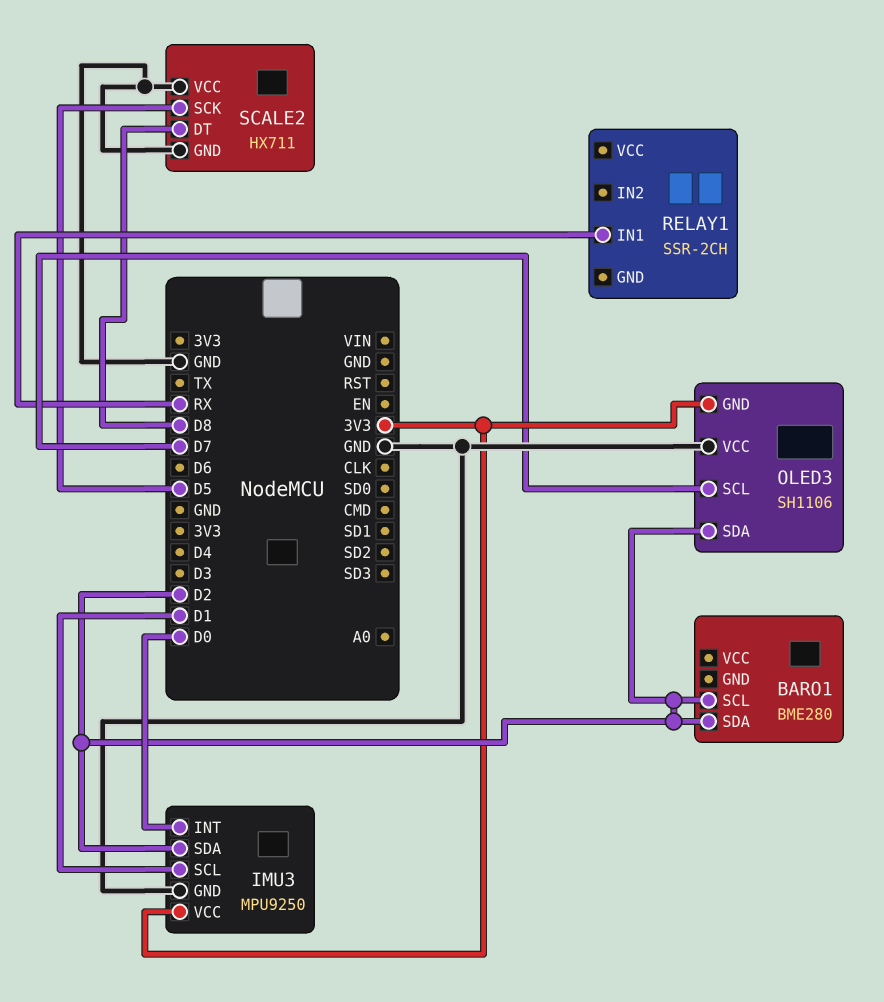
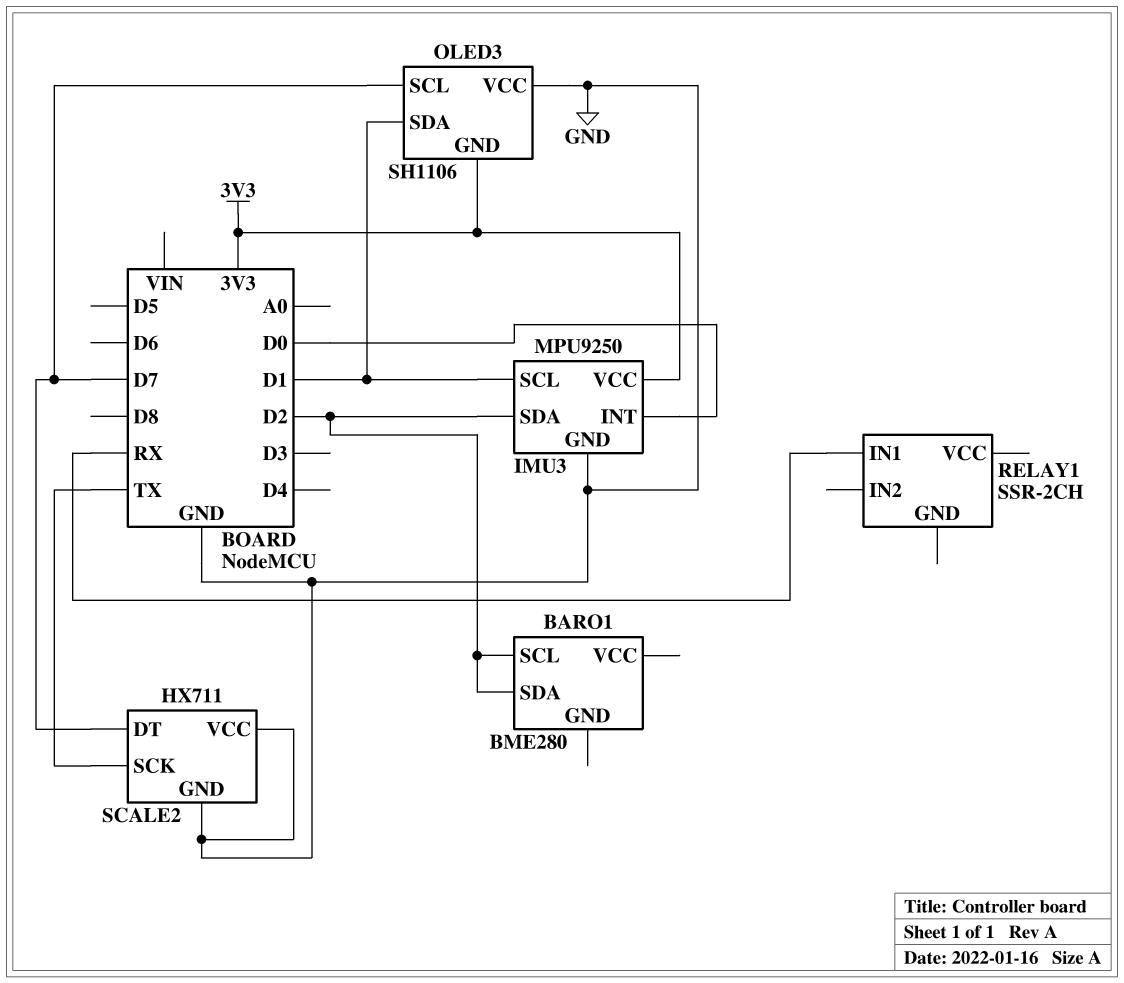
OLED3 pin SDA: D2 -> D1
SCALE2 pin DT: D8 -> D7
SCALE2 pin SCK: D5 -> TX

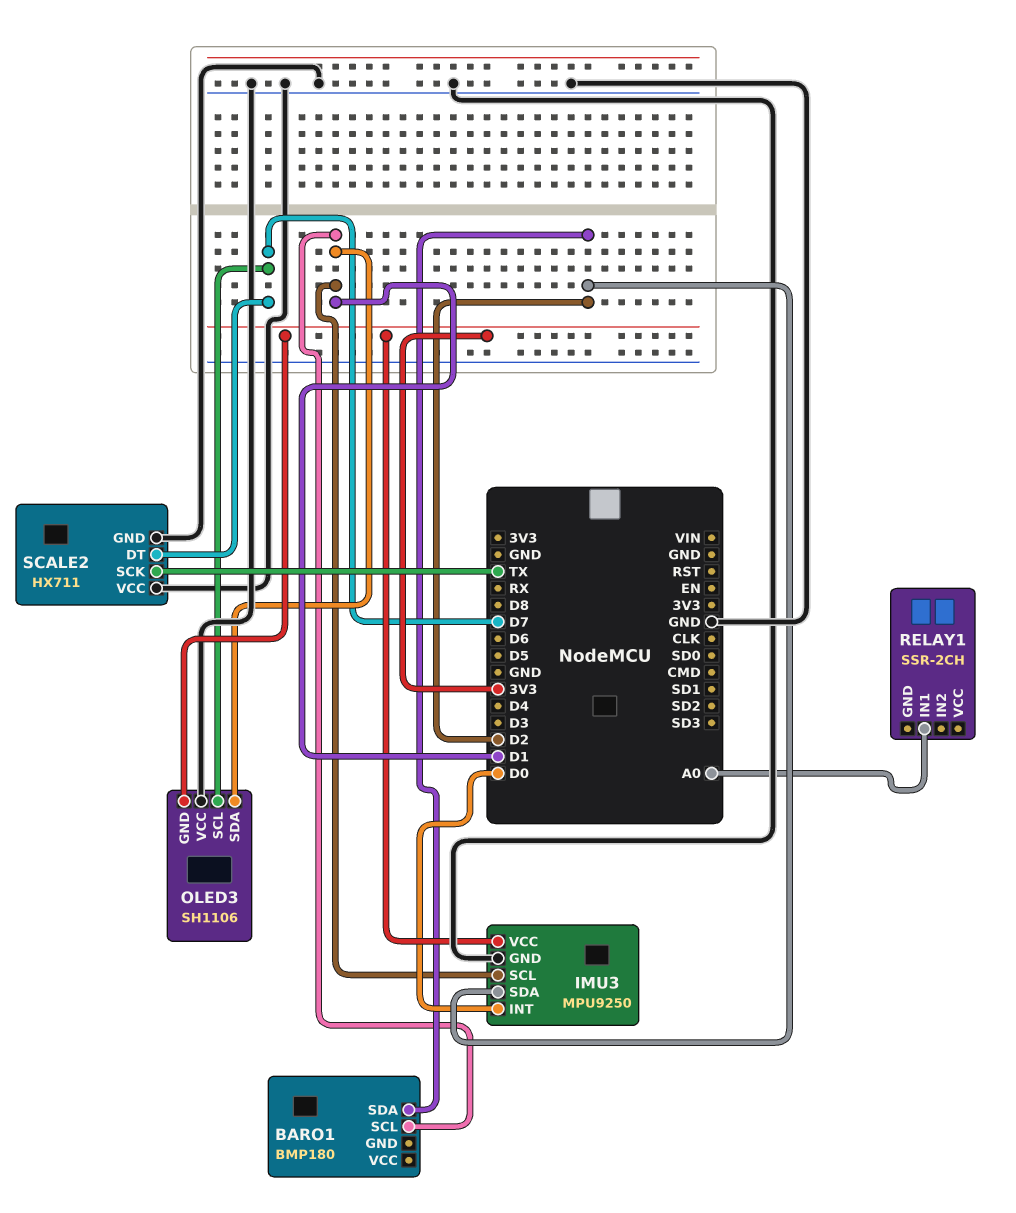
BARO1: BME280 -> BMP180
BARO1 pin SCL: D2 -> D1
RELAY1 pin IN1: RX -> A0

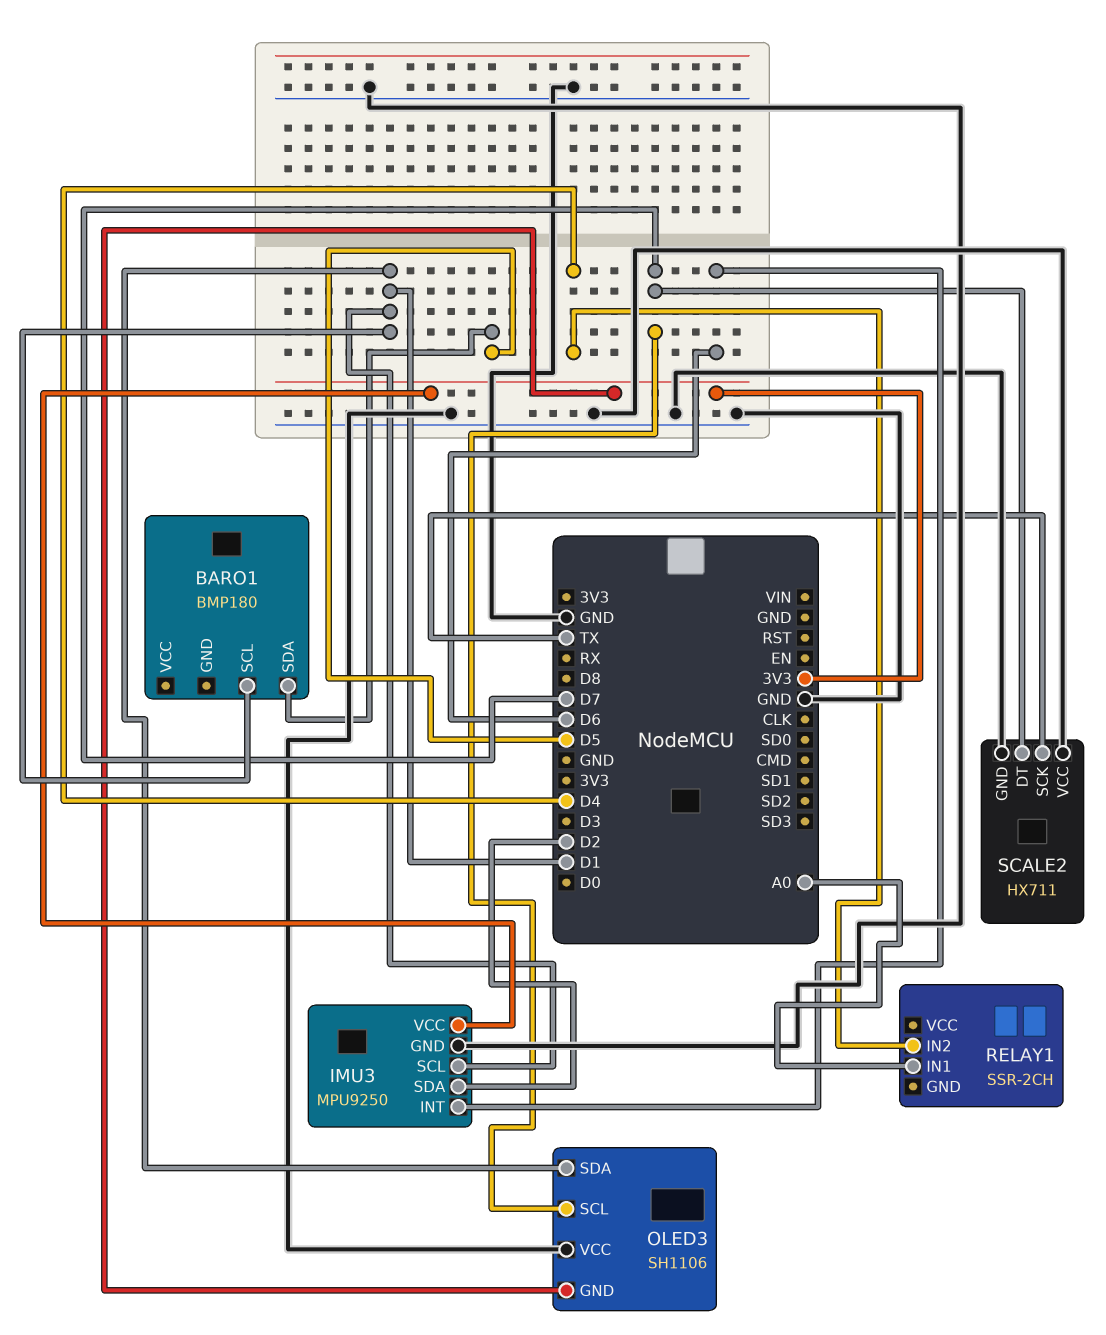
BARO1 pin SDA: D2 -> D5
IMU3 pin INT: D0 -> D6
RELAY1 pin IN2: none -> D4

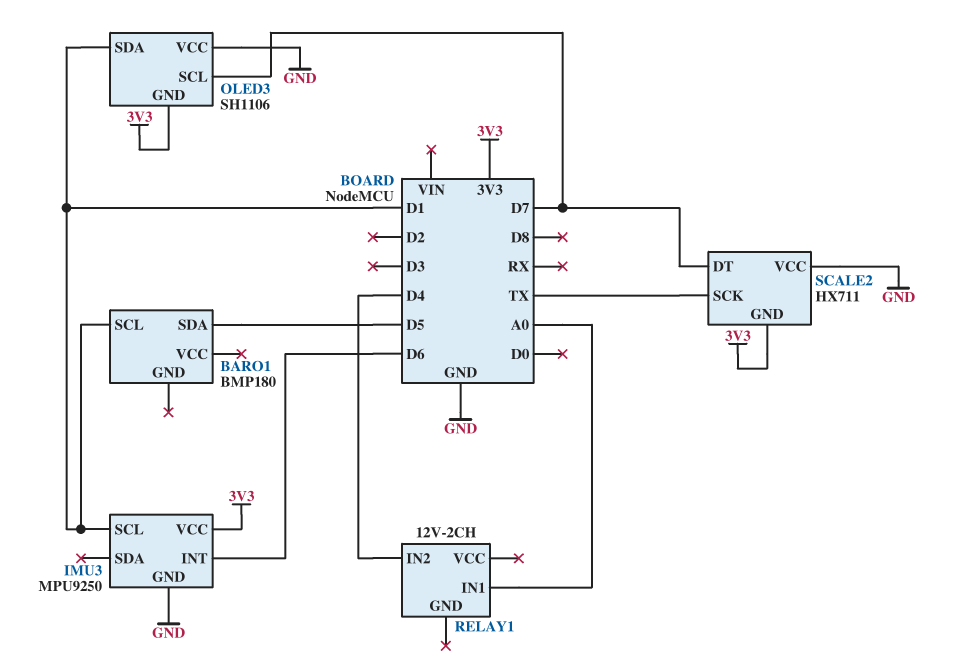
IMU3 pin SDA: D2 -> none
RELAY1: SSR-2CH -> 12V-2CH
SCALE2 pin GND: GND -> 3V3

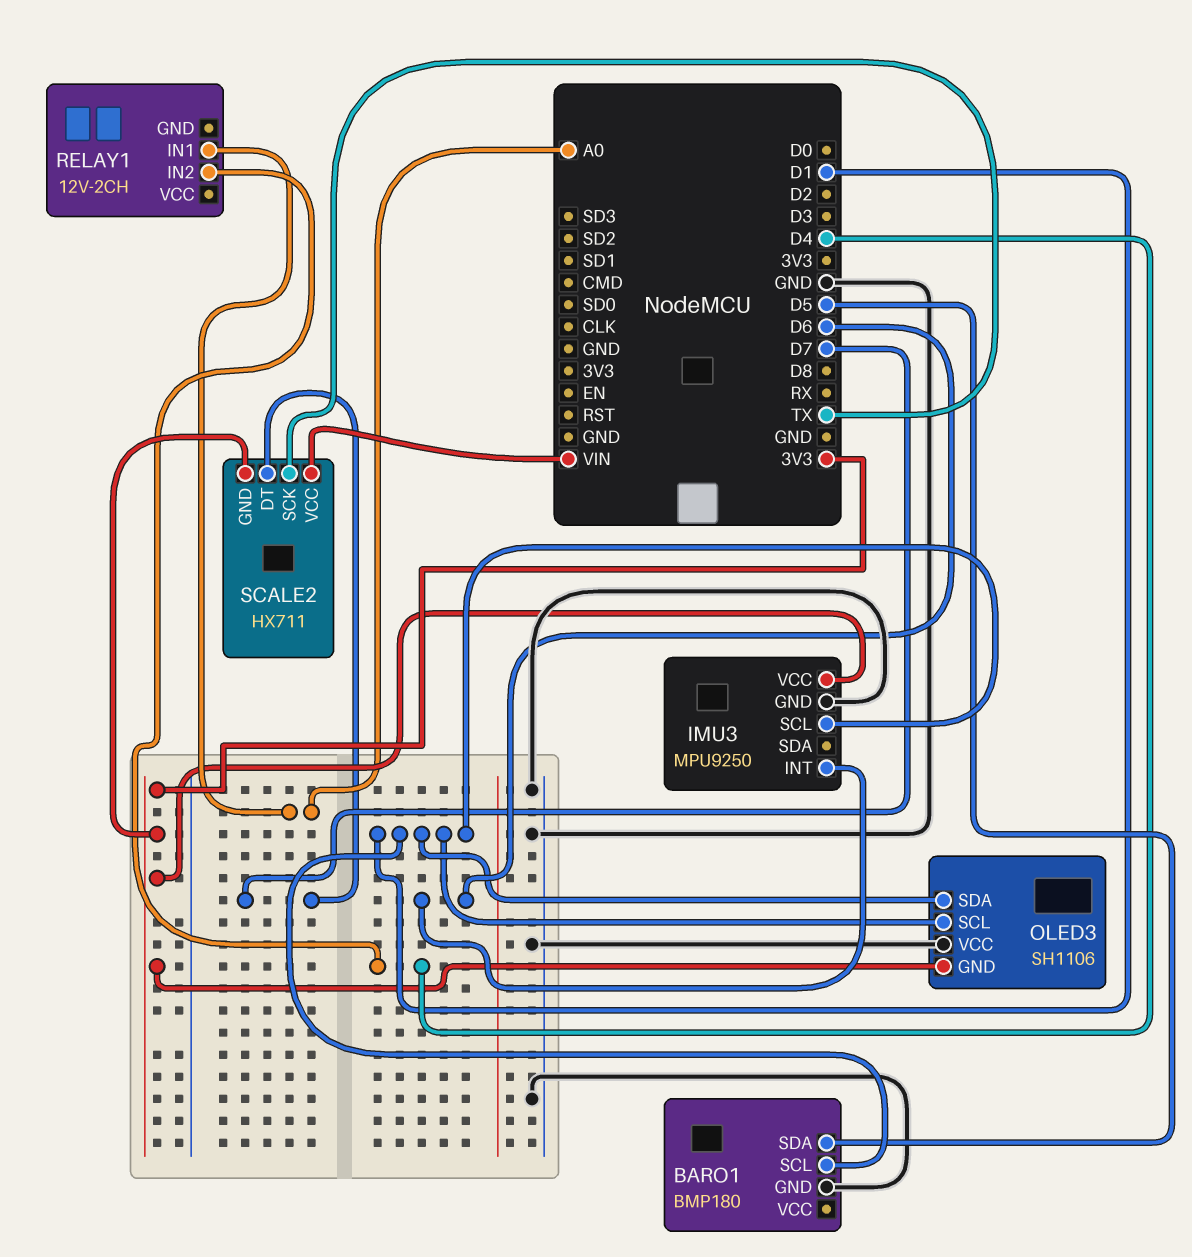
BARO1 pin GND: none -> GND
OLED3 pin SCL: D7 -> D1
SCALE2 pin VCC: GND -> VIN

